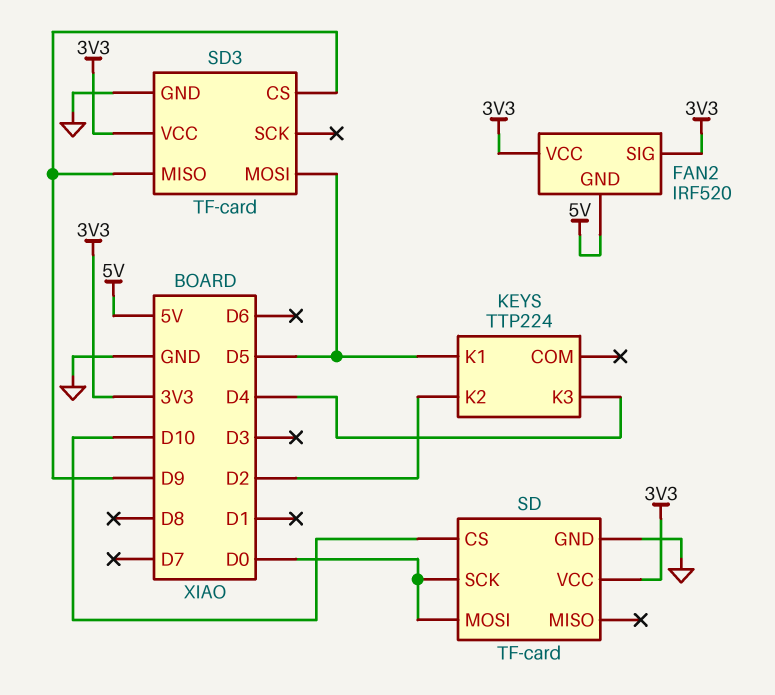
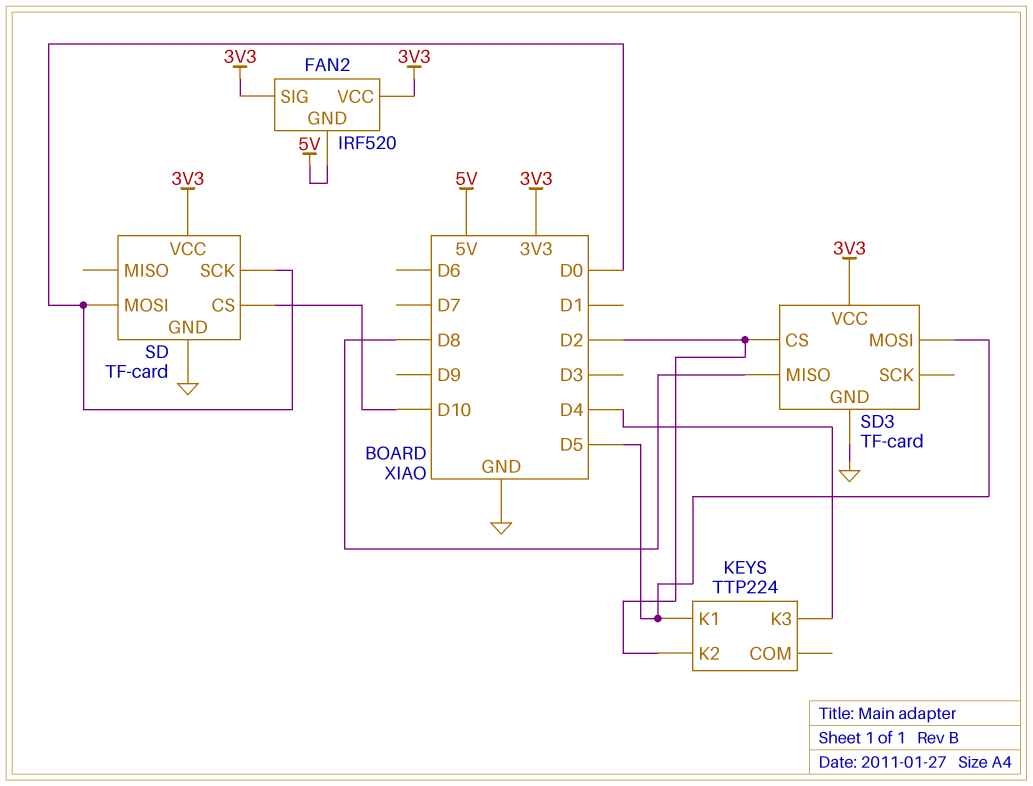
SD3 pin CS: D9 -> D2
SD3 pin MISO: D9 -> D8

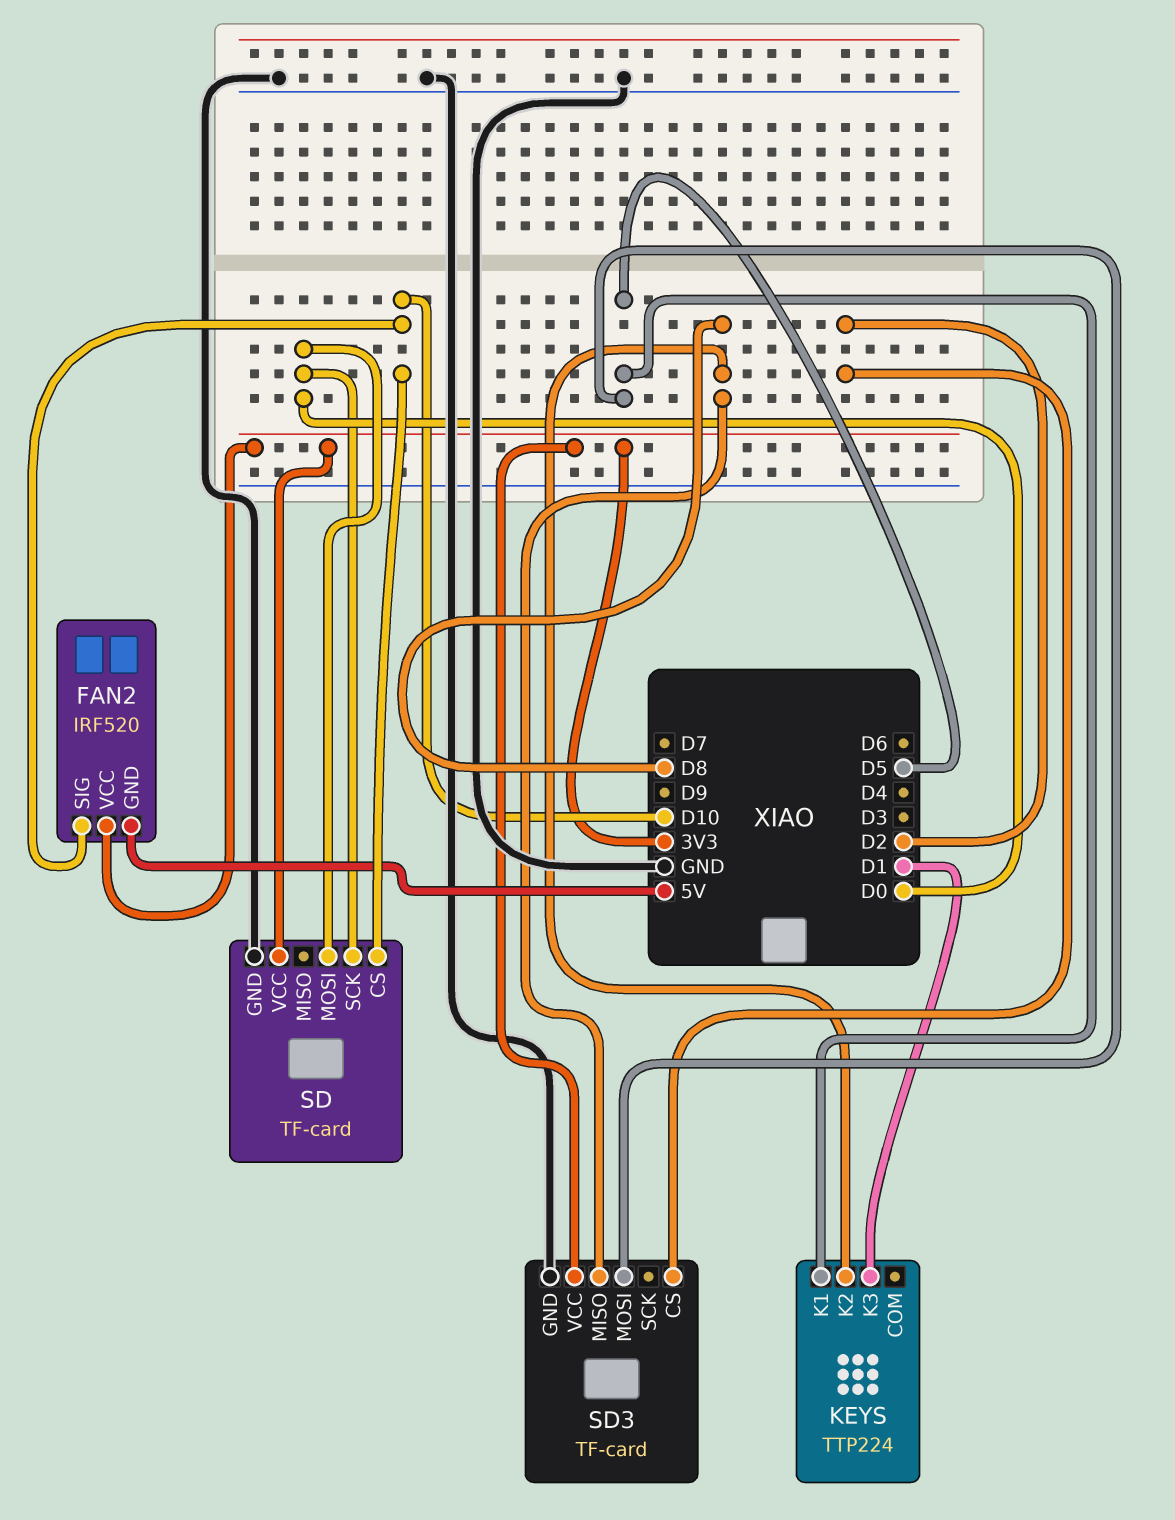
FAN2 pin SIG: 3V3 -> D10
KEYS pin K2: D2 -> D8
KEYS pin K3: D4 -> D1

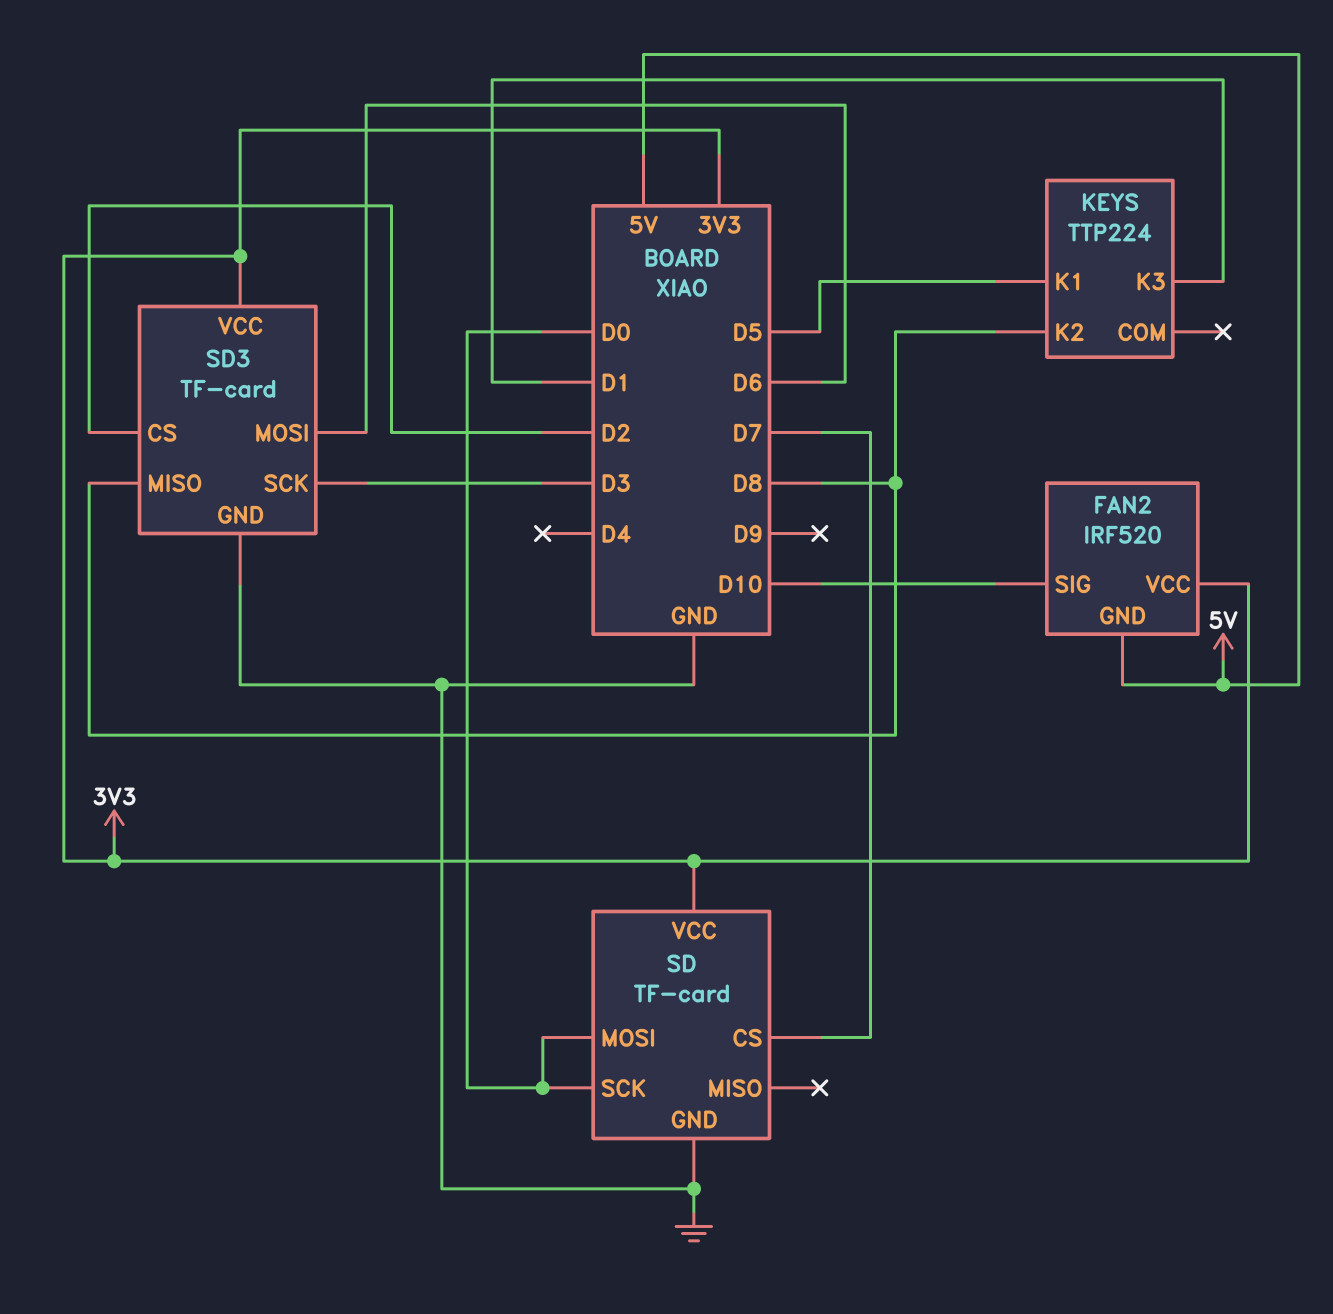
SD pin CS: D10 -> D7
SD3 pin MOSI: D5 -> D6
SD3 pin SCK: none -> D3

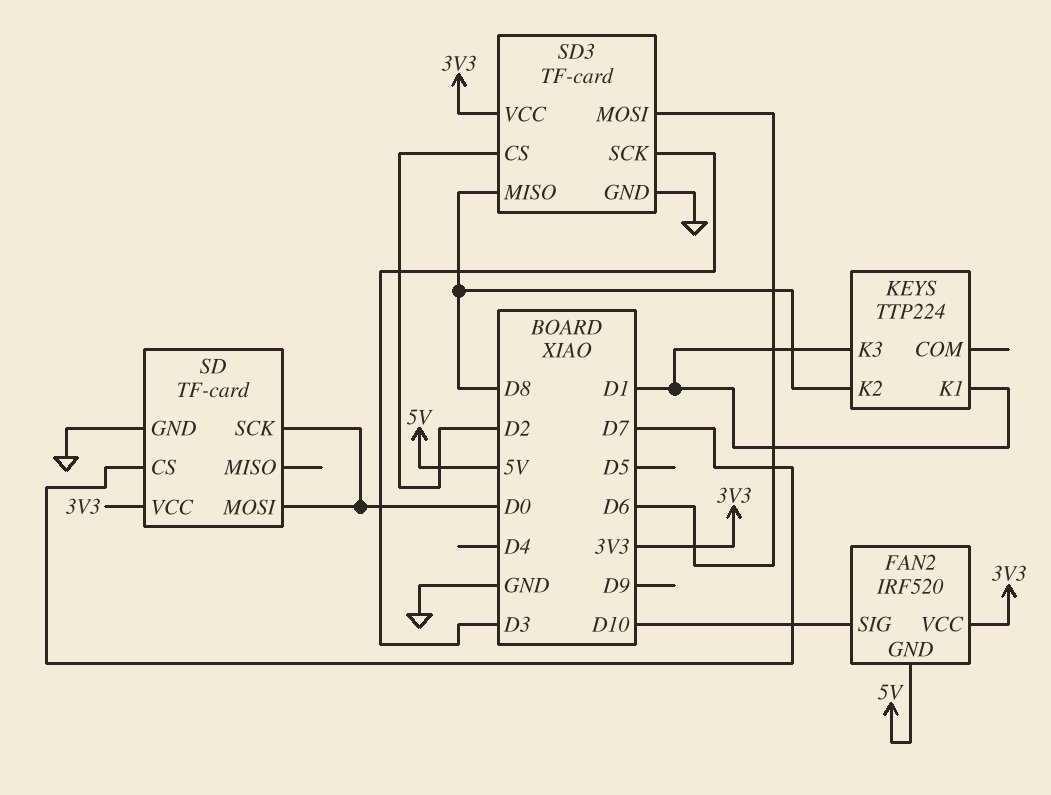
KEYS pin K1: D5 -> D1

